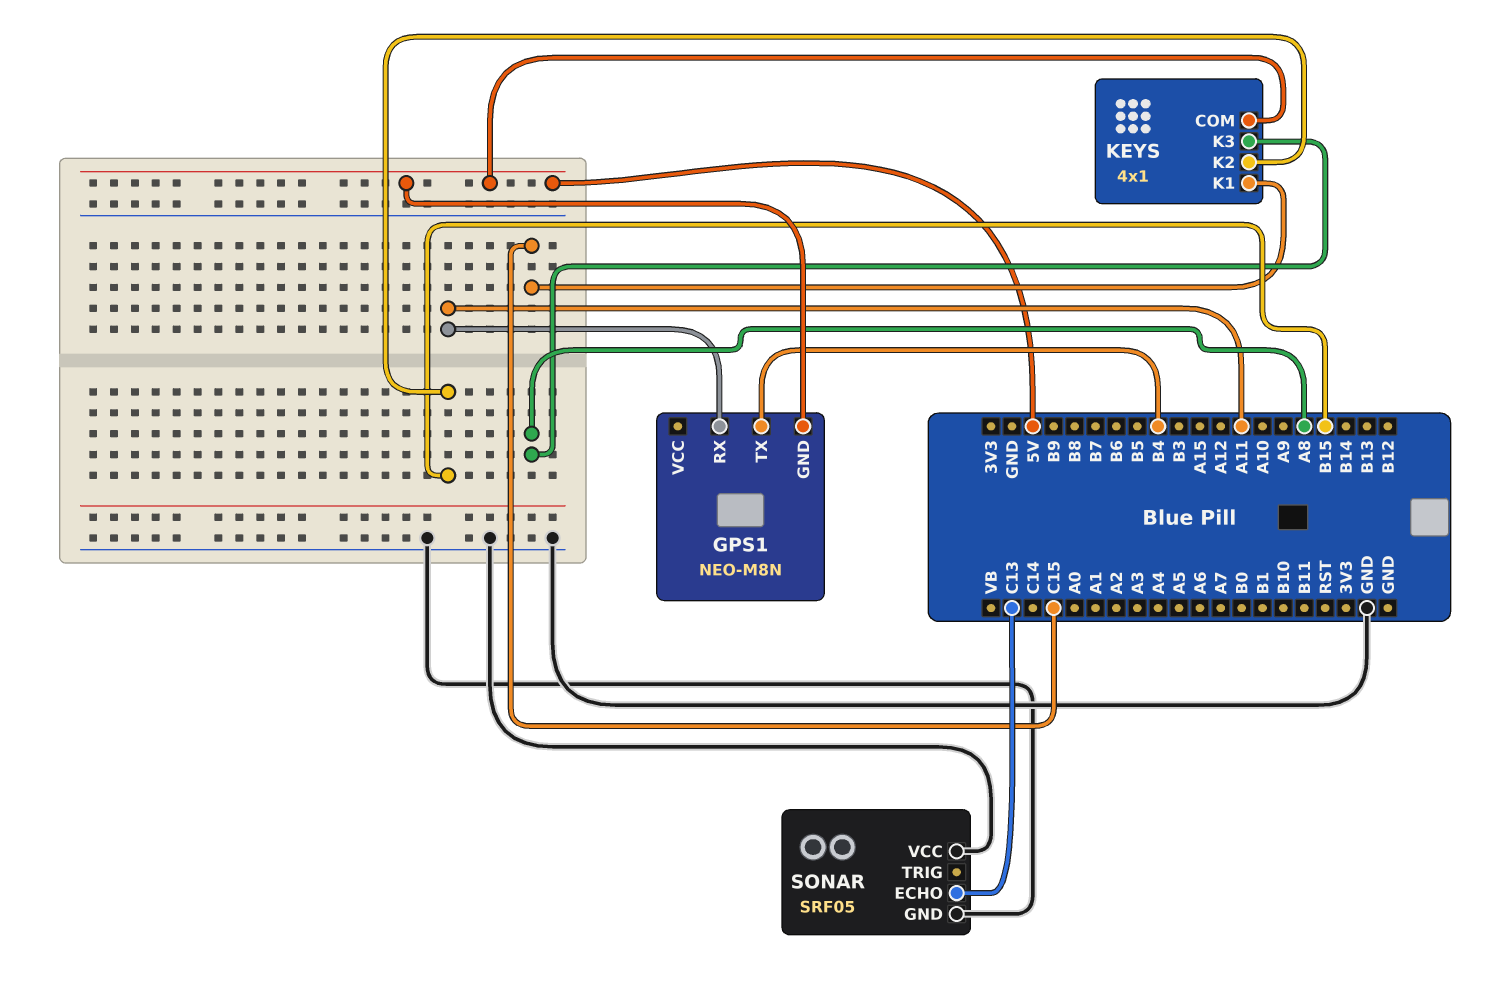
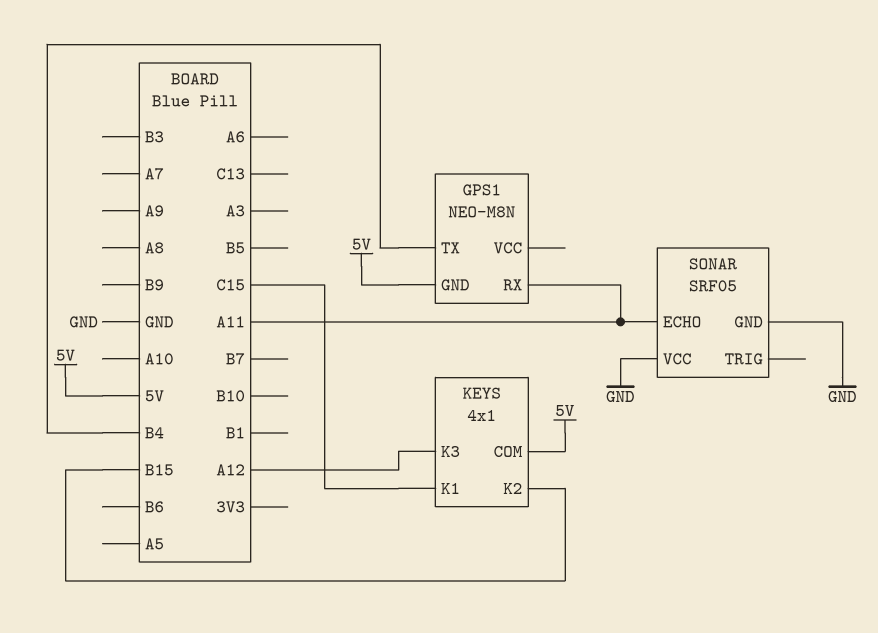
KEYS pin K3: A8 -> A12
SONAR pin ECHO: C13 -> A11

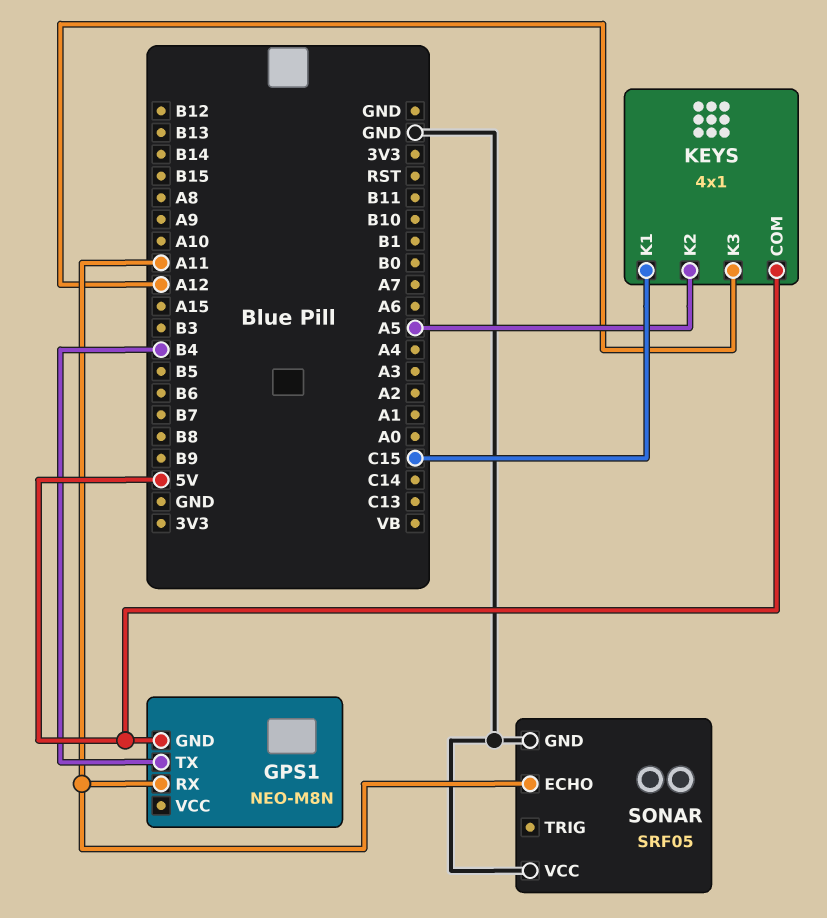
KEYS pin K2: B15 -> A5

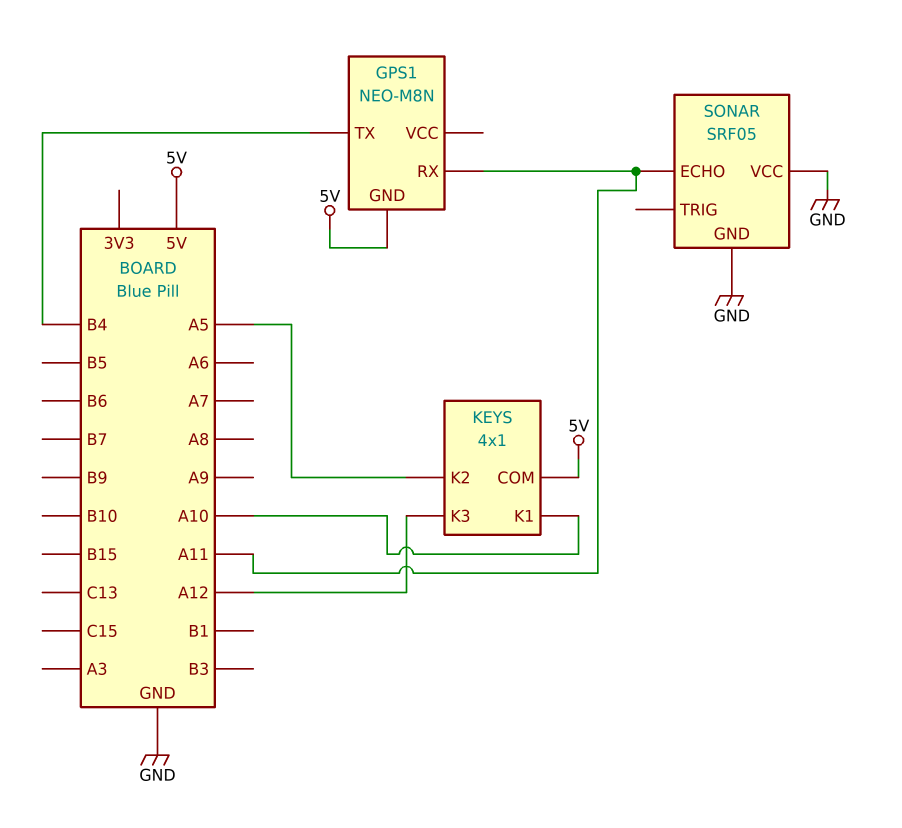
KEYS pin K1: C15 -> A10

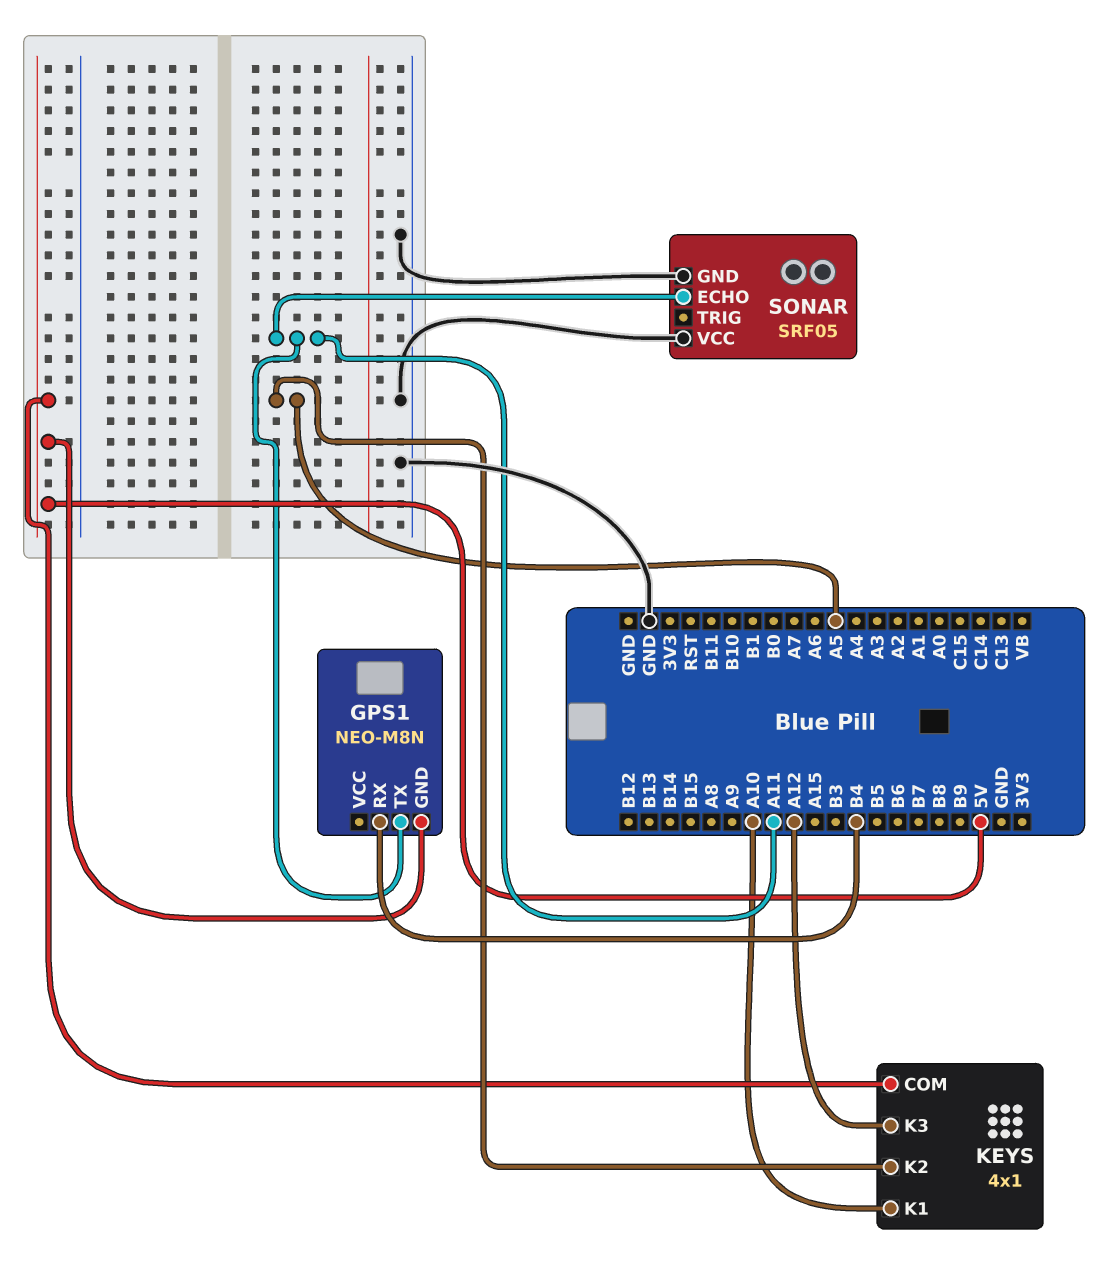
GPS1 pin RX: A11 -> B4
GPS1 pin TX: B4 -> A11

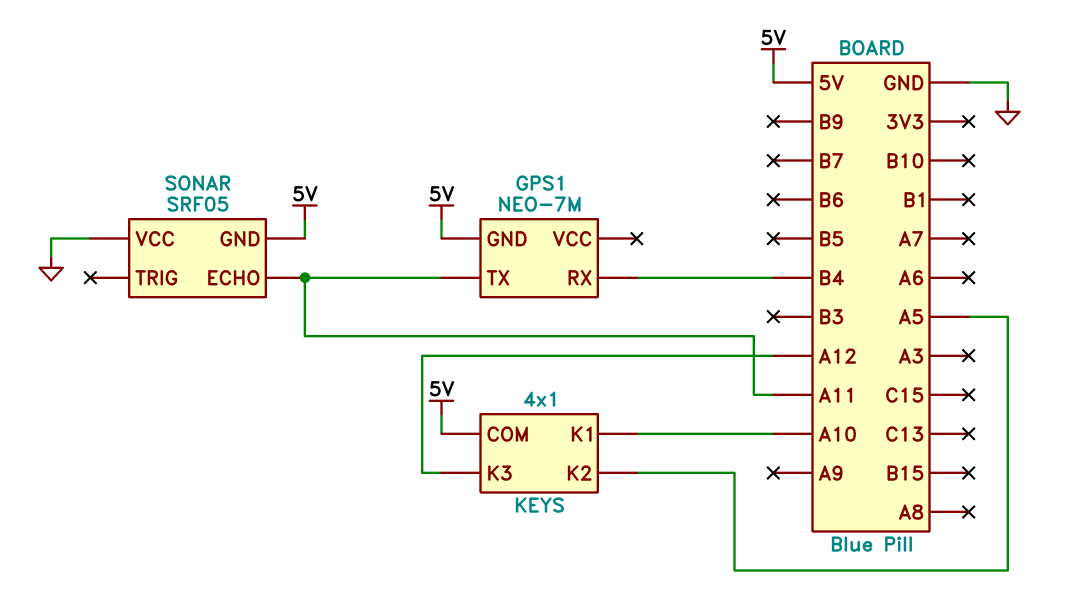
GPS1: NEO-M8N -> NEO-7M
SONAR pin GND: GND -> 5V

